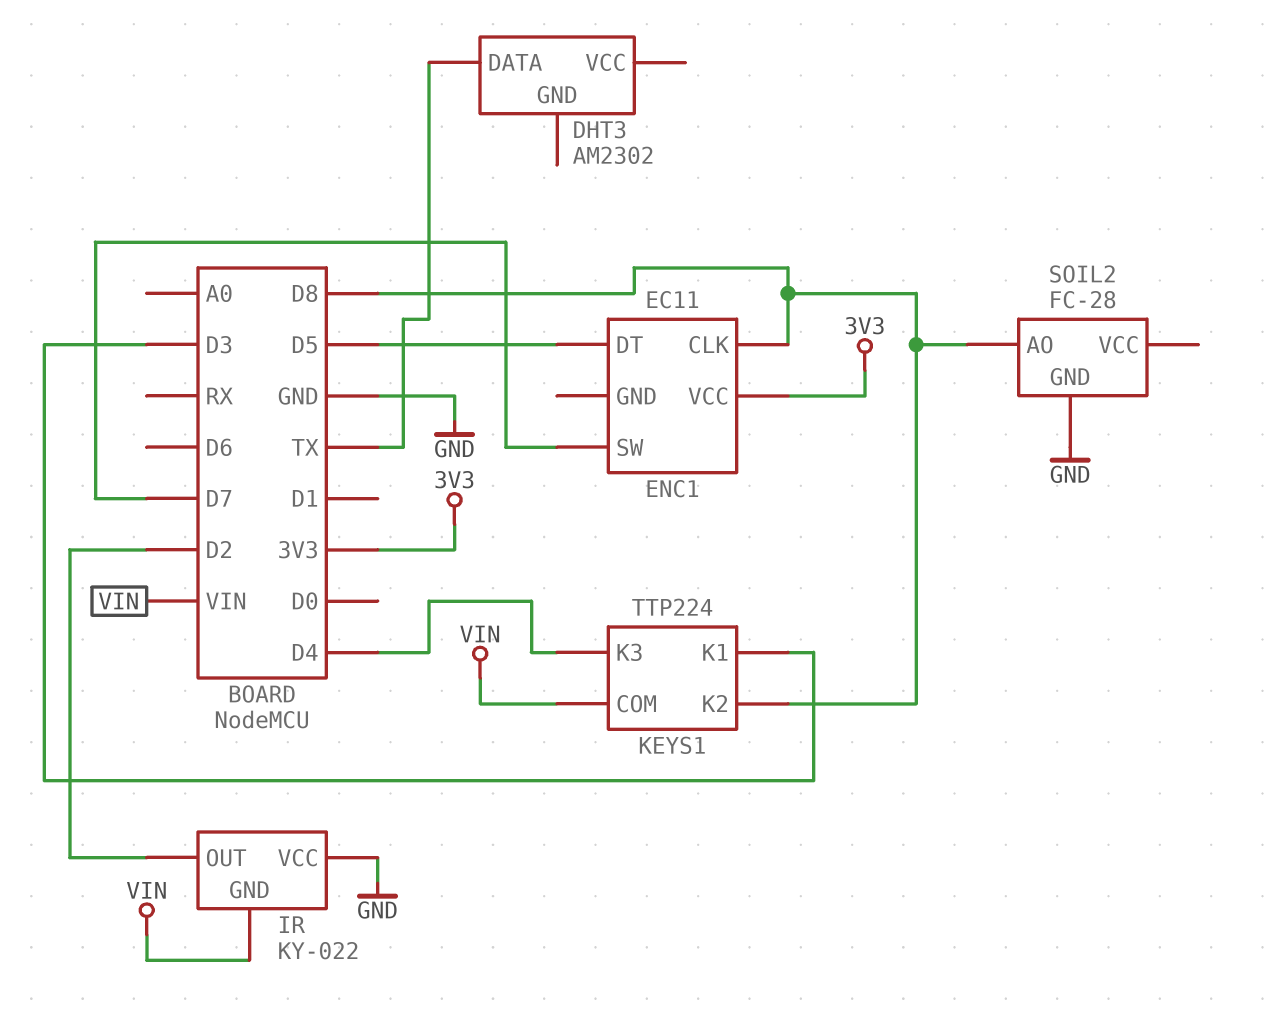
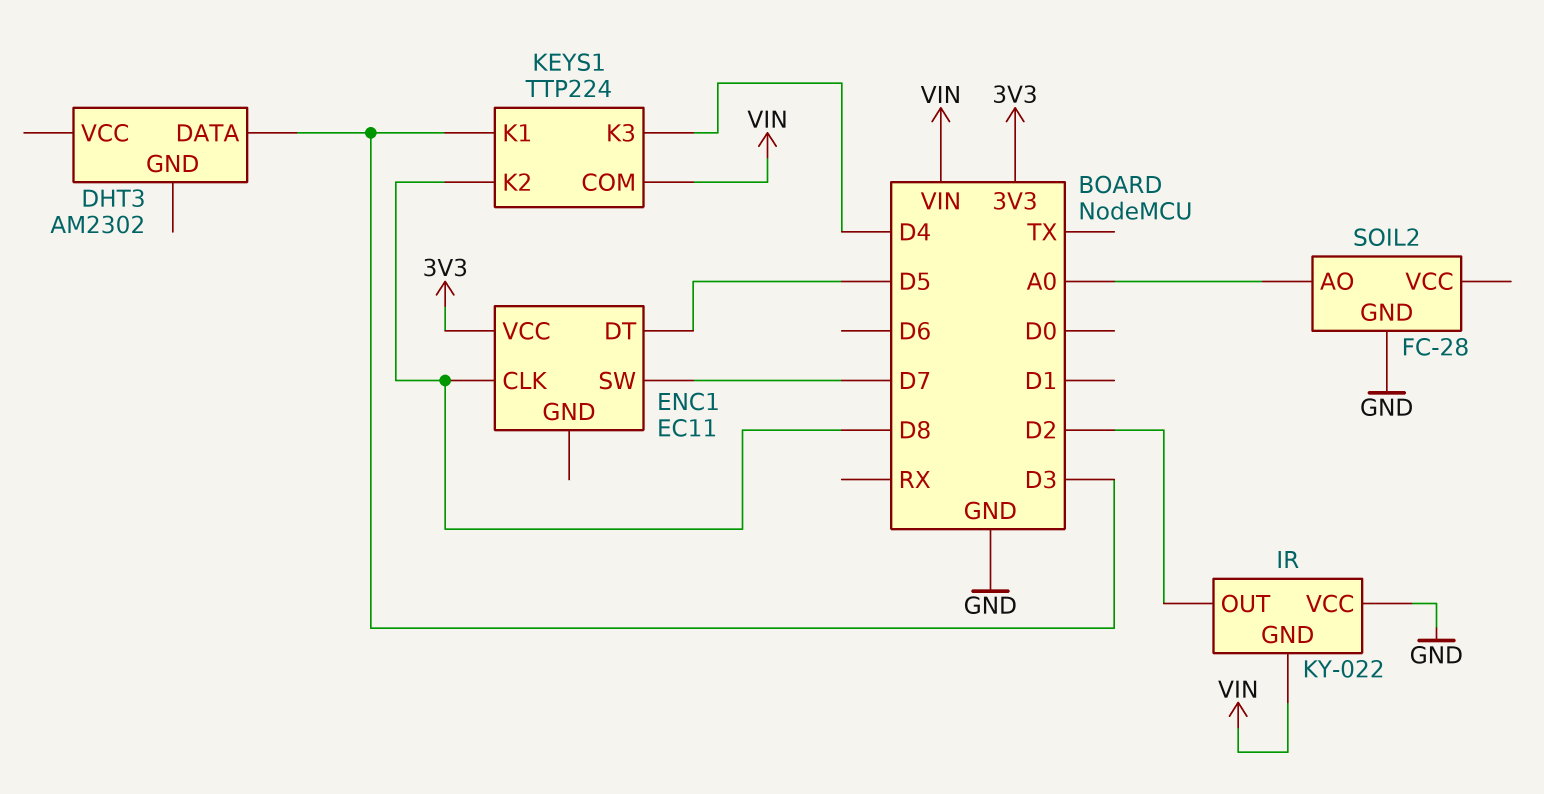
DHT3 pin DATA: TX -> D3
SOIL2 pin AO: D8 -> A0

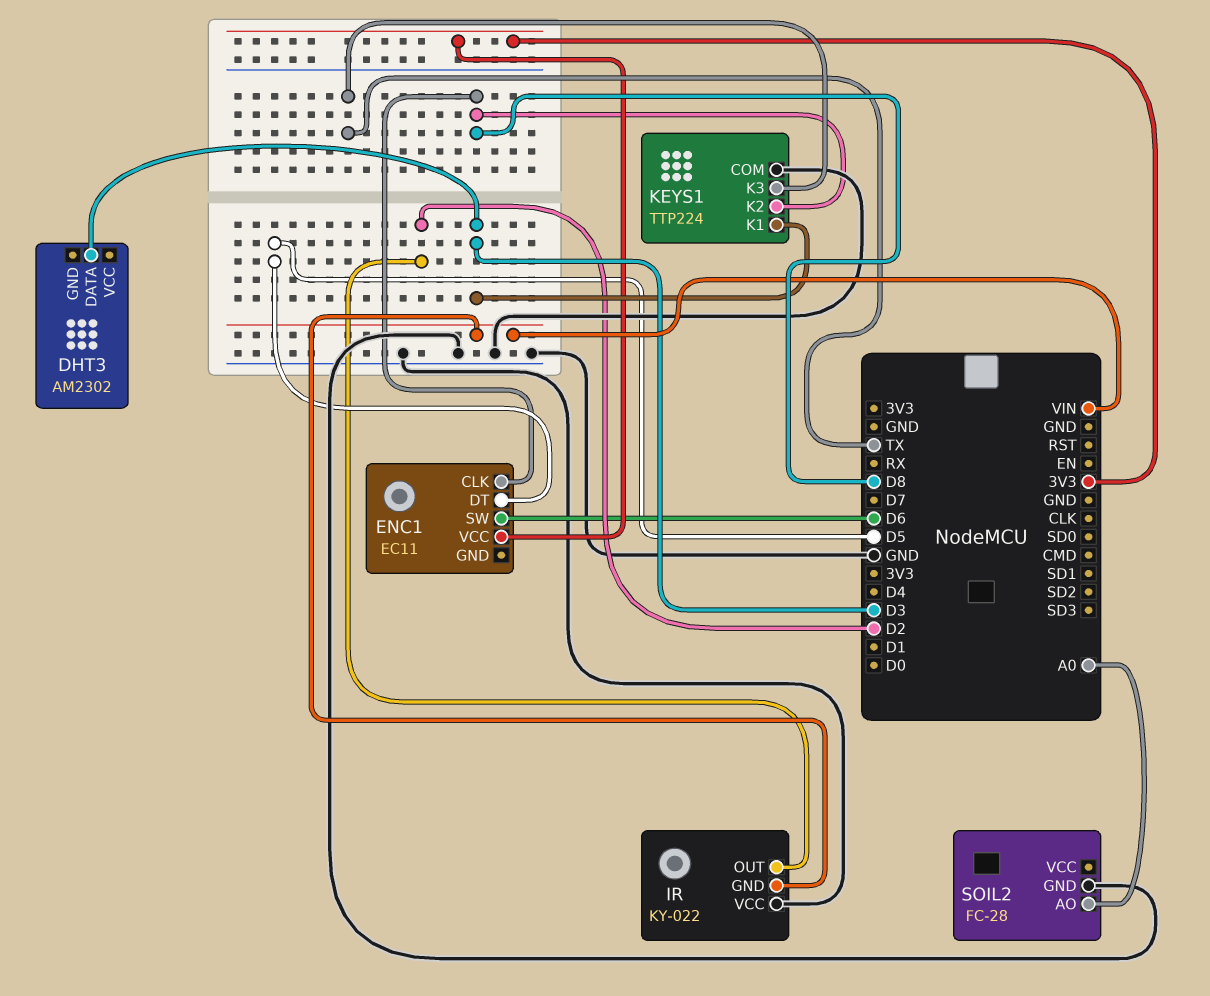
ENC1 pin SW: D7 -> D6
KEYS1 pin COM: VIN -> GND
KEYS1 pin K3: D4 -> TX

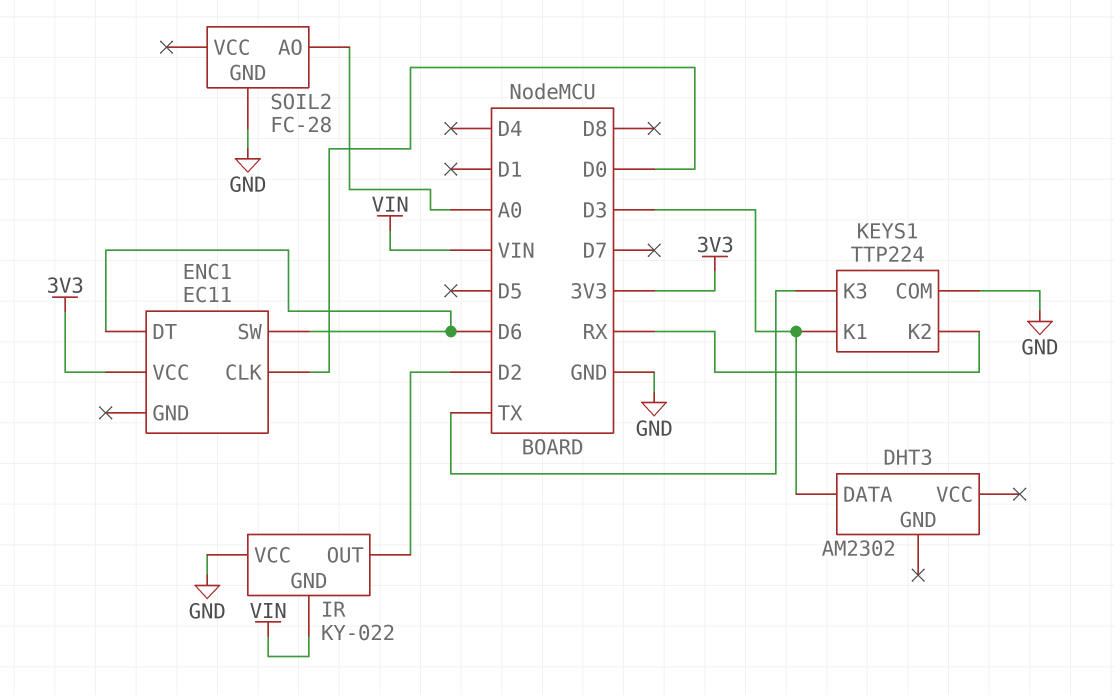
ENC1 pin CLK: D8 -> D0
ENC1 pin DT: D5 -> D6
KEYS1 pin K2: D8 -> RX

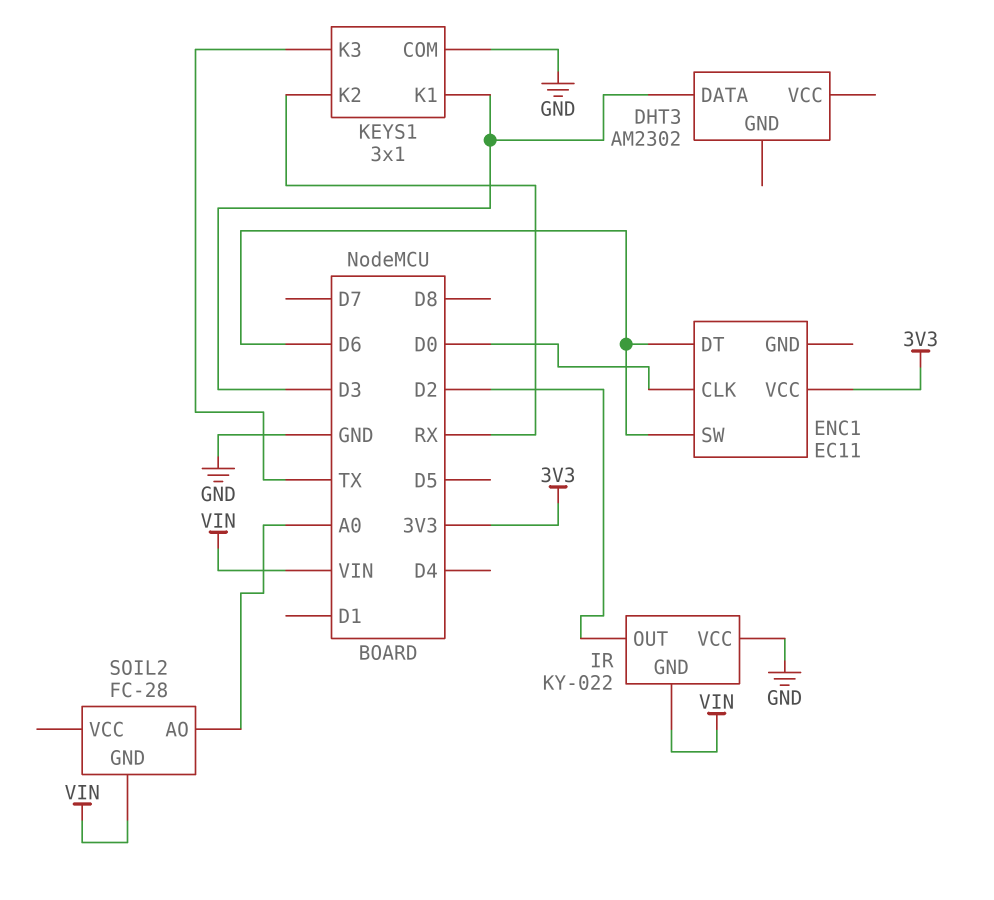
KEYS1: TTP224 -> 3x1
SOIL2 pin GND: GND -> VIN

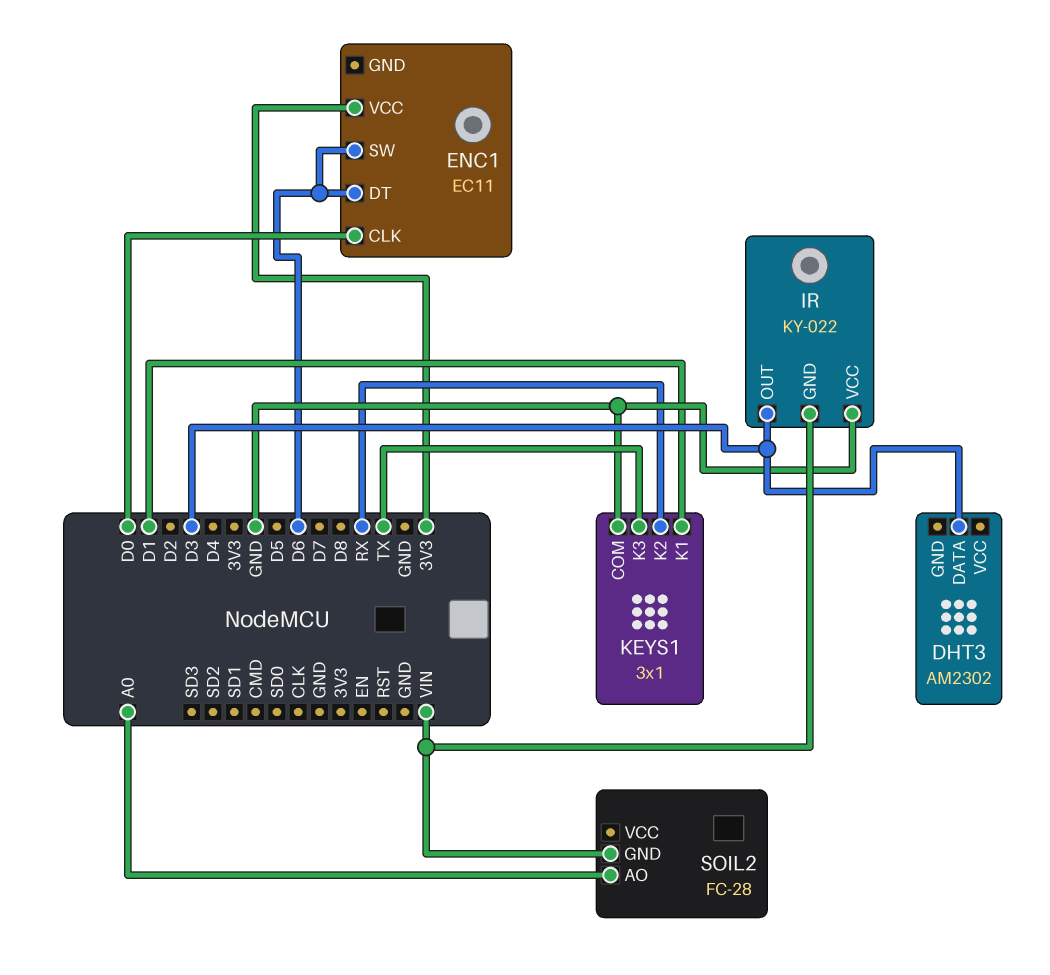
IR pin OUT: D2 -> D3
KEYS1 pin K1: D3 -> D1

